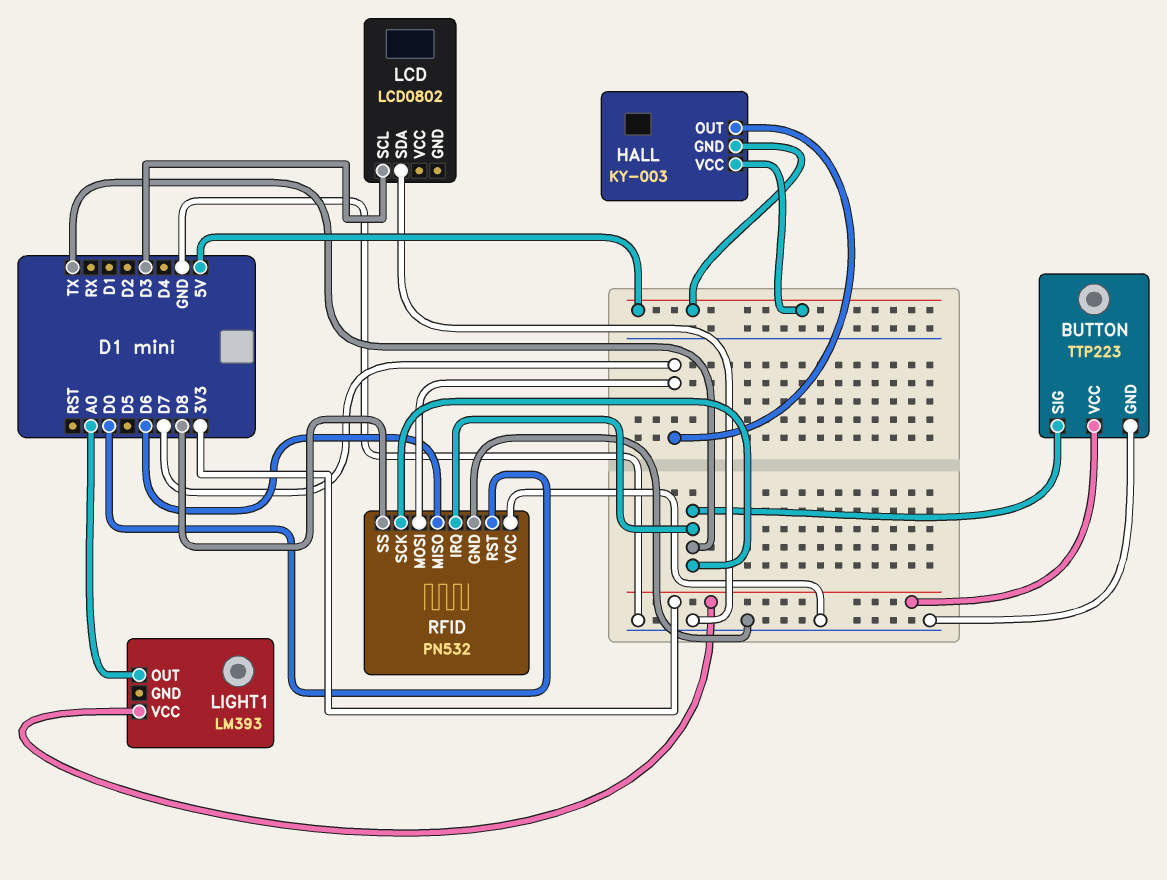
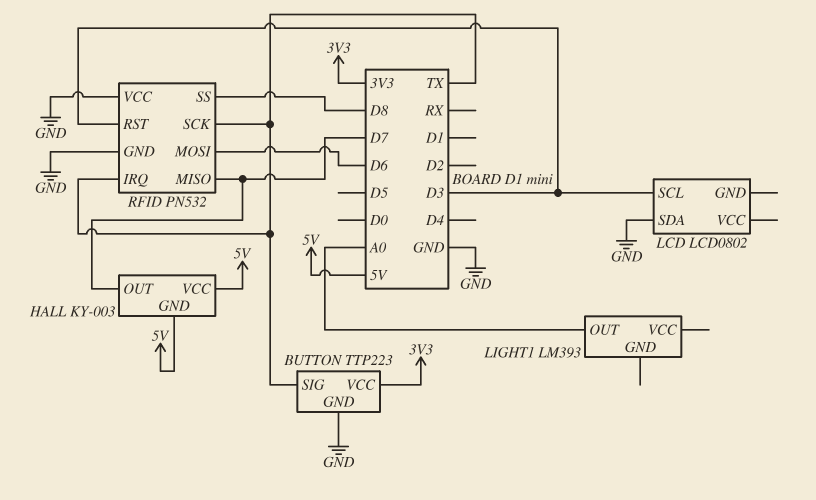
LIGHT1 pin VCC: 3V3 -> none
RFID pin MISO: D6 -> D7
RFID pin MOSI: D7 -> D6
RFID pin RST: D0 -> D3

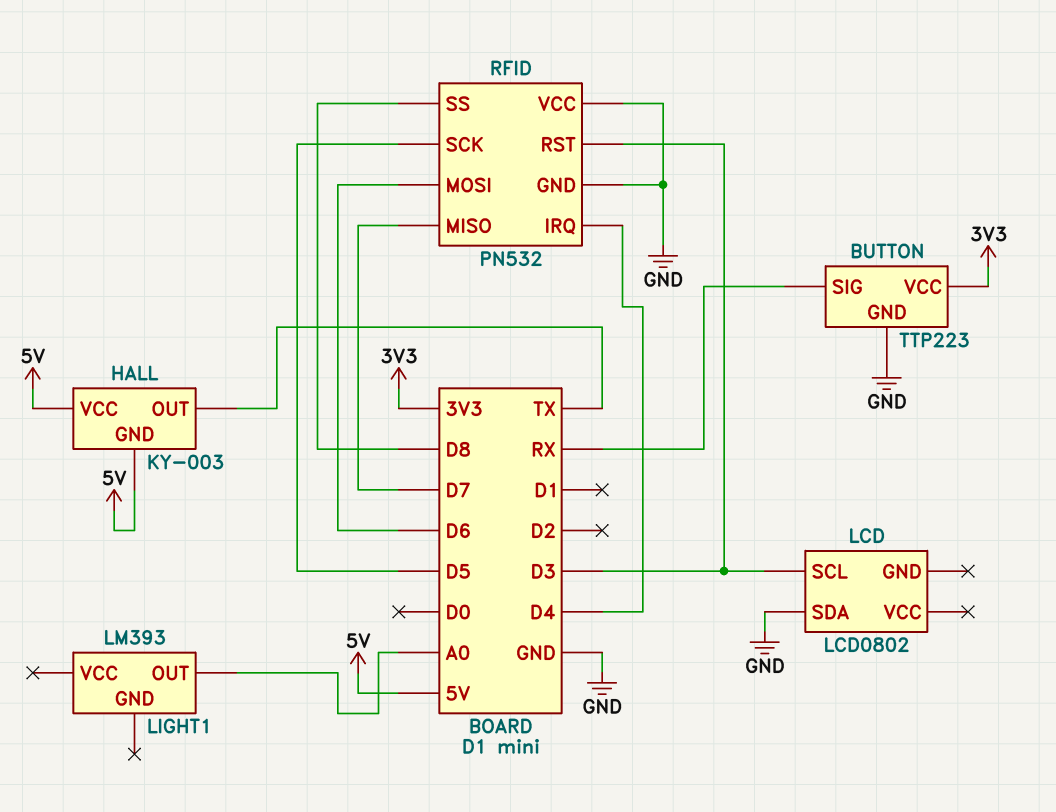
BUTTON pin SIG: TX -> RX
HALL pin OUT: D7 -> TX
RFID pin IRQ: TX -> D4
RFID pin SCK: TX -> D5

